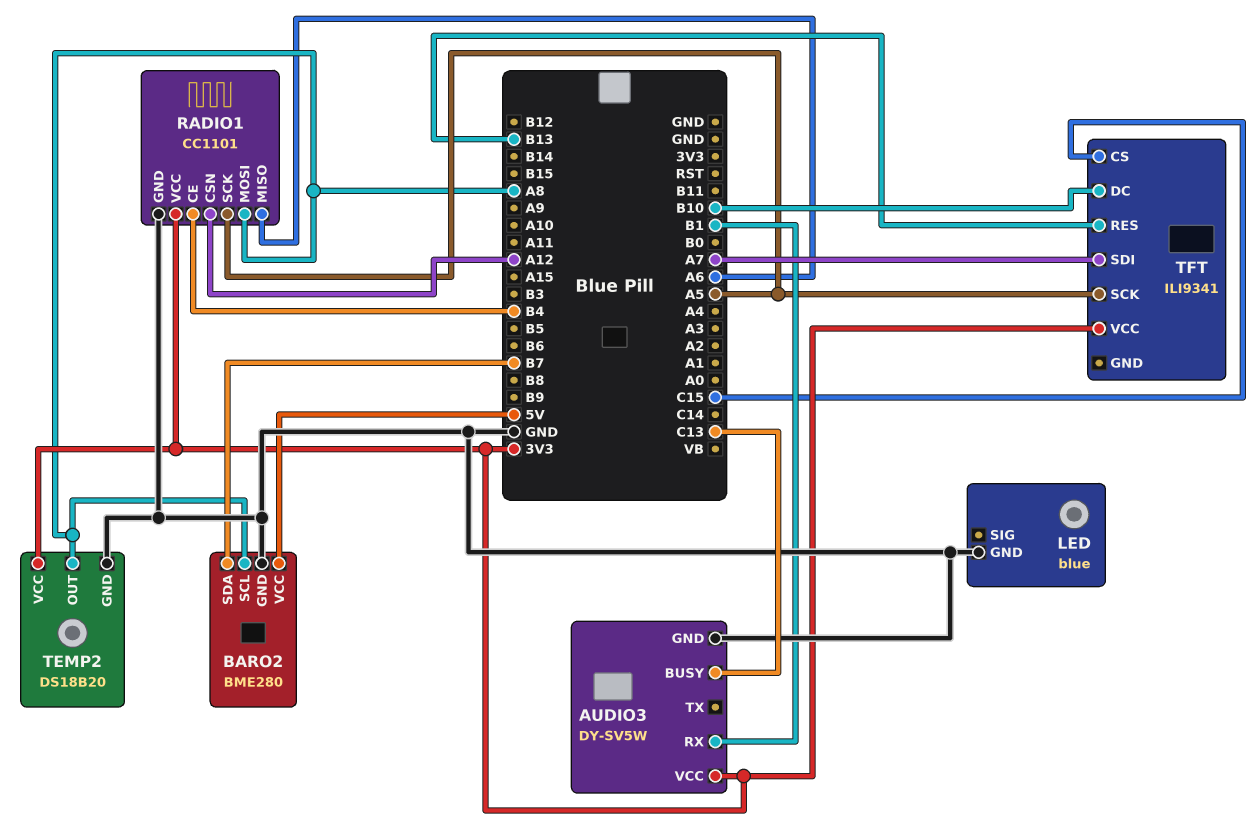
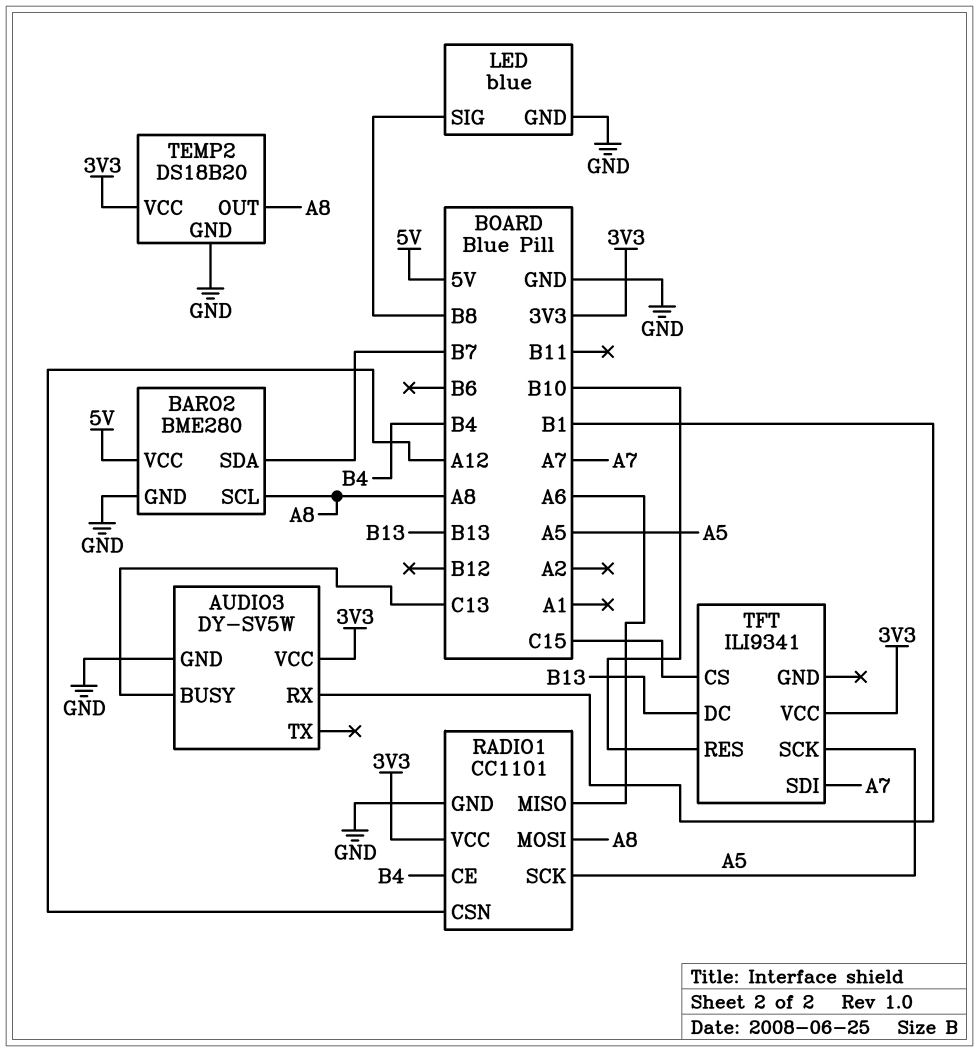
LED pin SIG: none -> B8
TFT pin DC: B10 -> B13
TFT pin RES: B13 -> B10

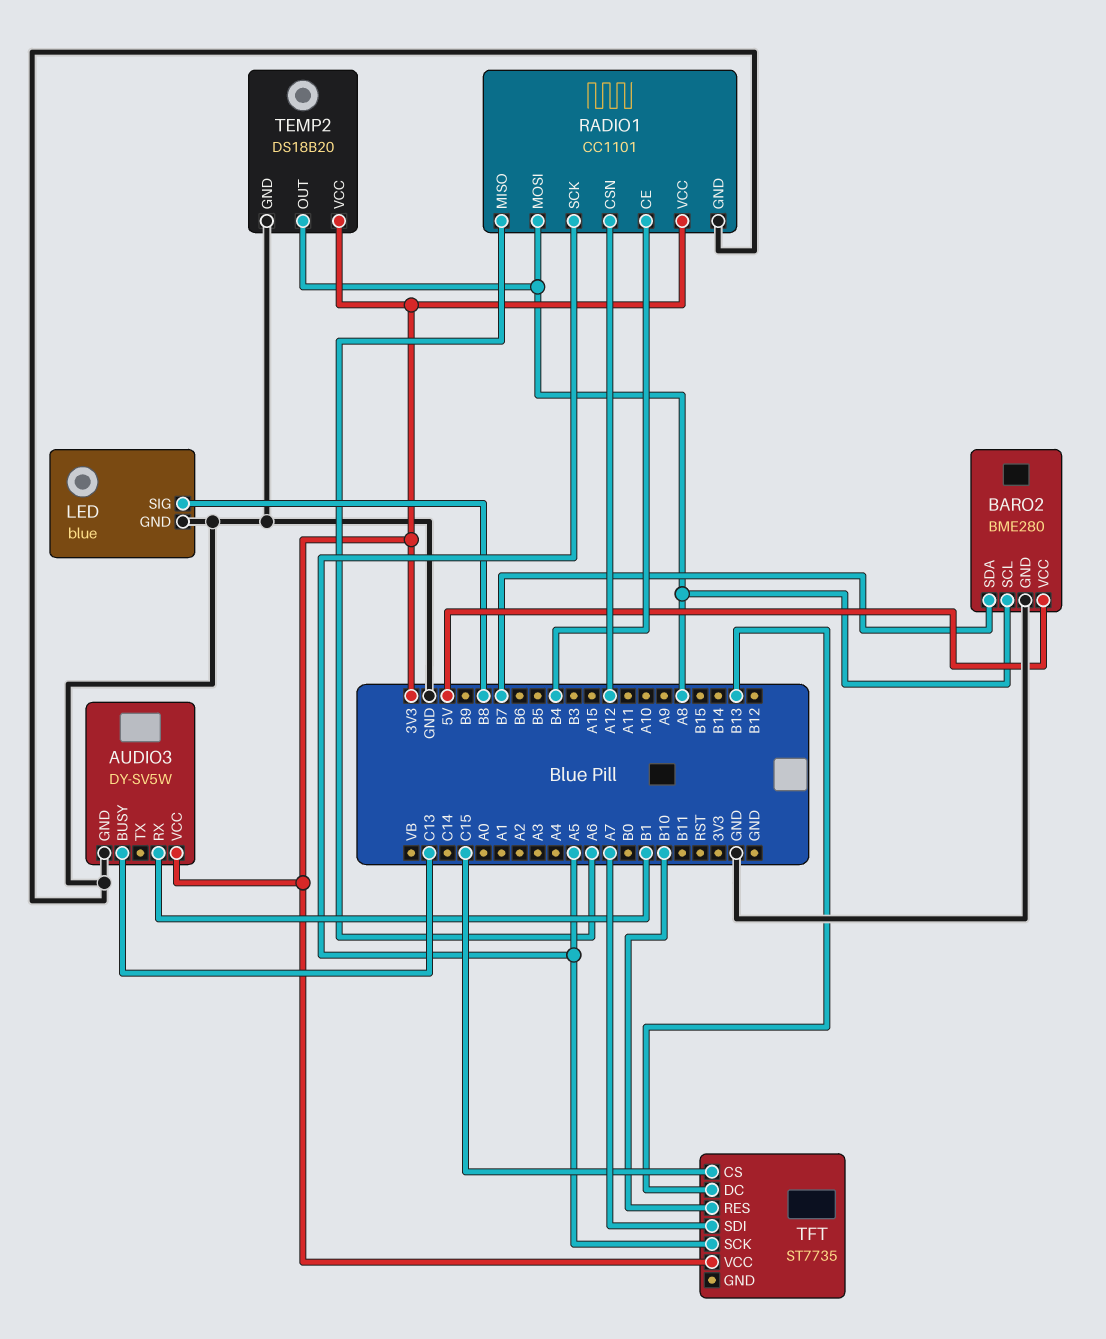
TFT: ILI9341 -> ST7735

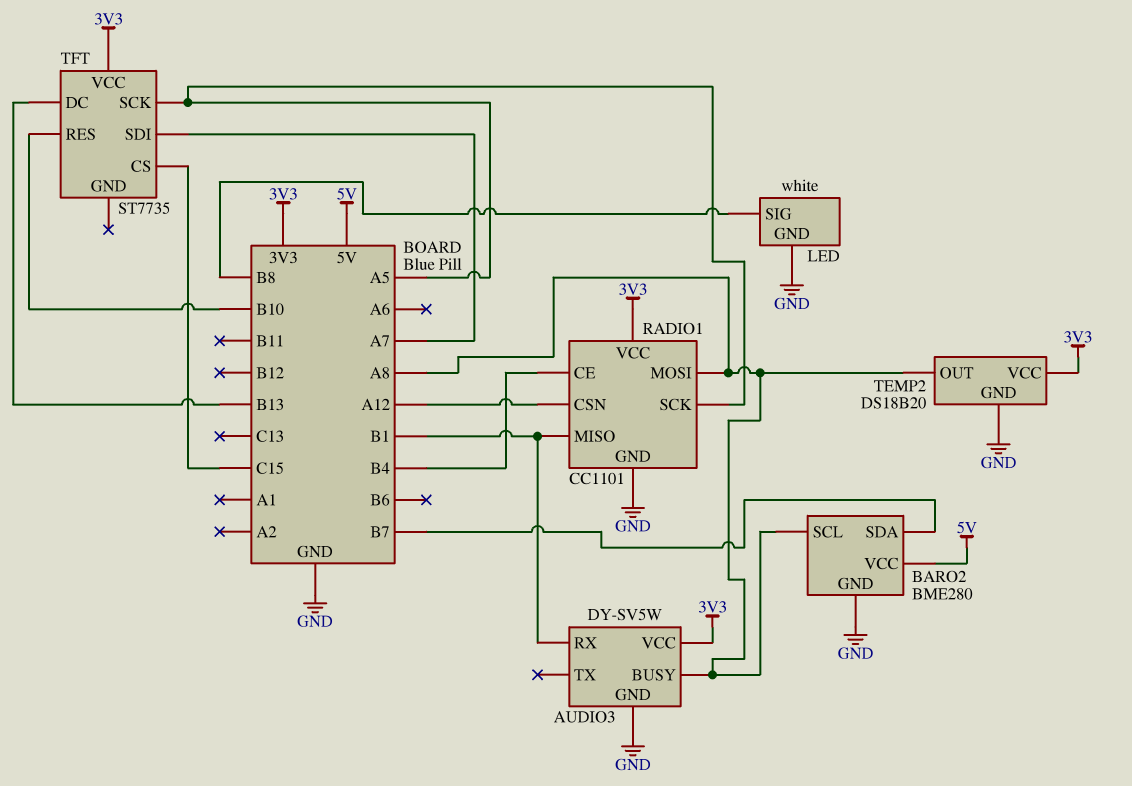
AUDIO3 pin BUSY: C13 -> A8
LED: blue -> white
RADIO1 pin MISO: A6 -> B1

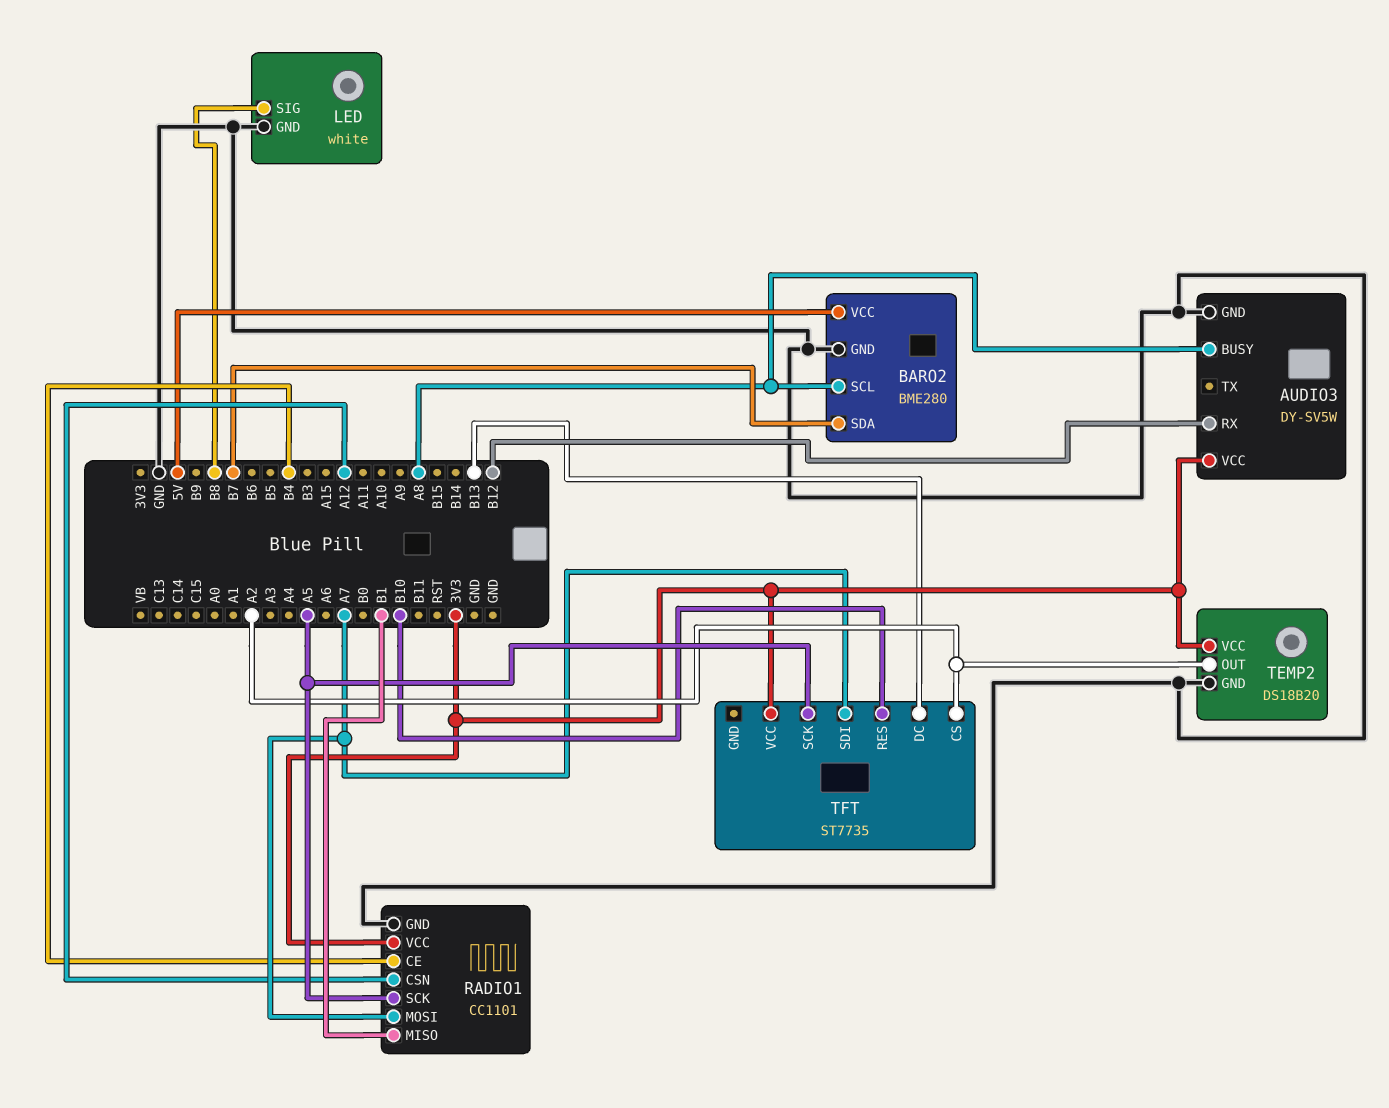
AUDIO3 pin RX: B1 -> B12
RADIO1 pin MOSI: A8 -> A7
TEMP2 pin OUT: A8 -> A2
TFT pin CS: C15 -> A2

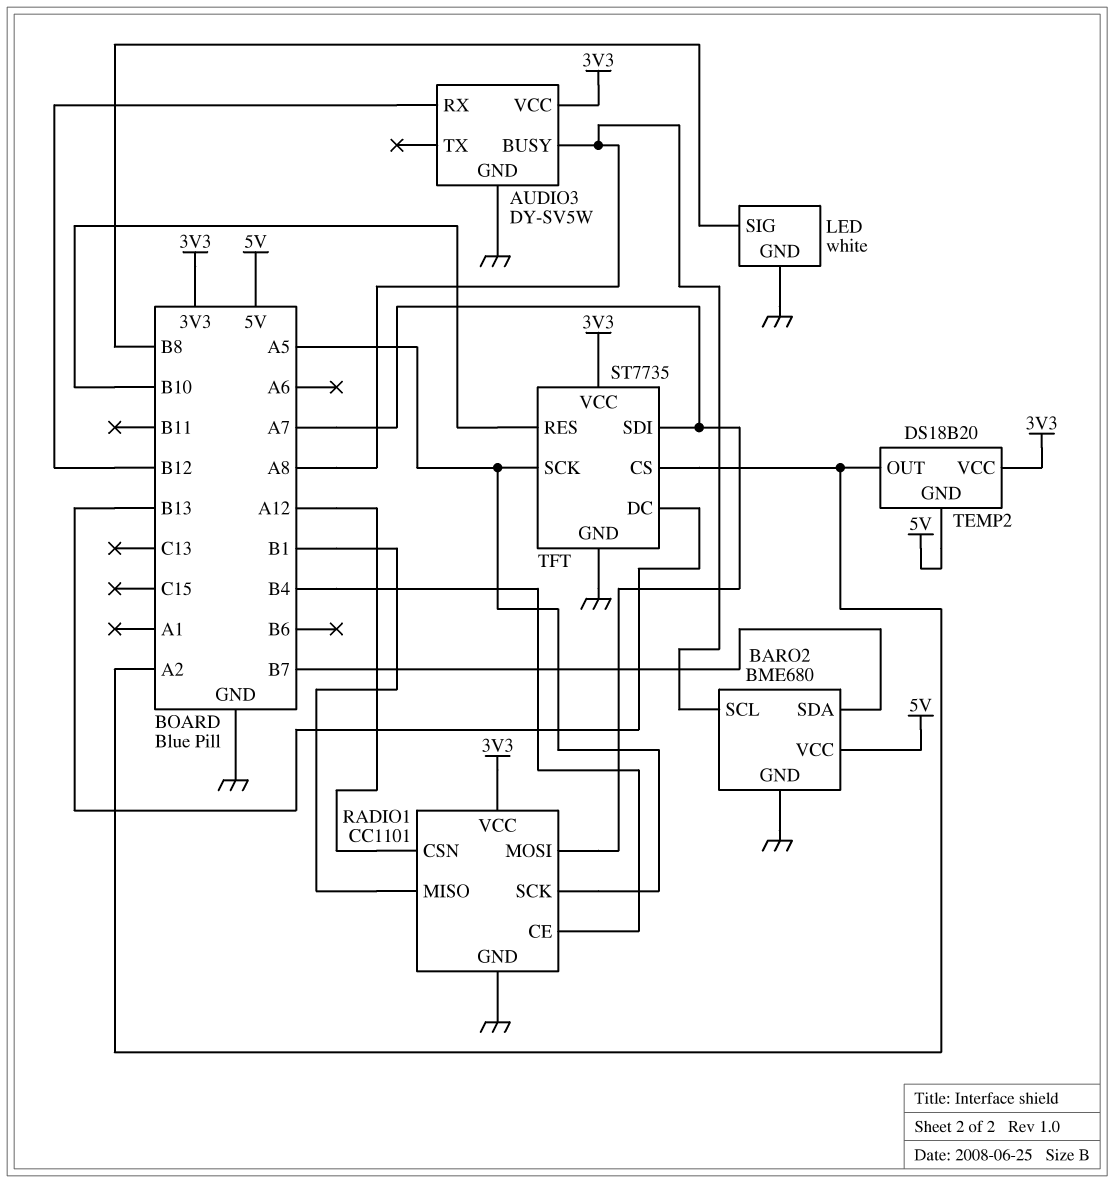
BARO2: BME280 -> BME680
TEMP2 pin GND: GND -> 5V
TFT pin GND: none -> GND

